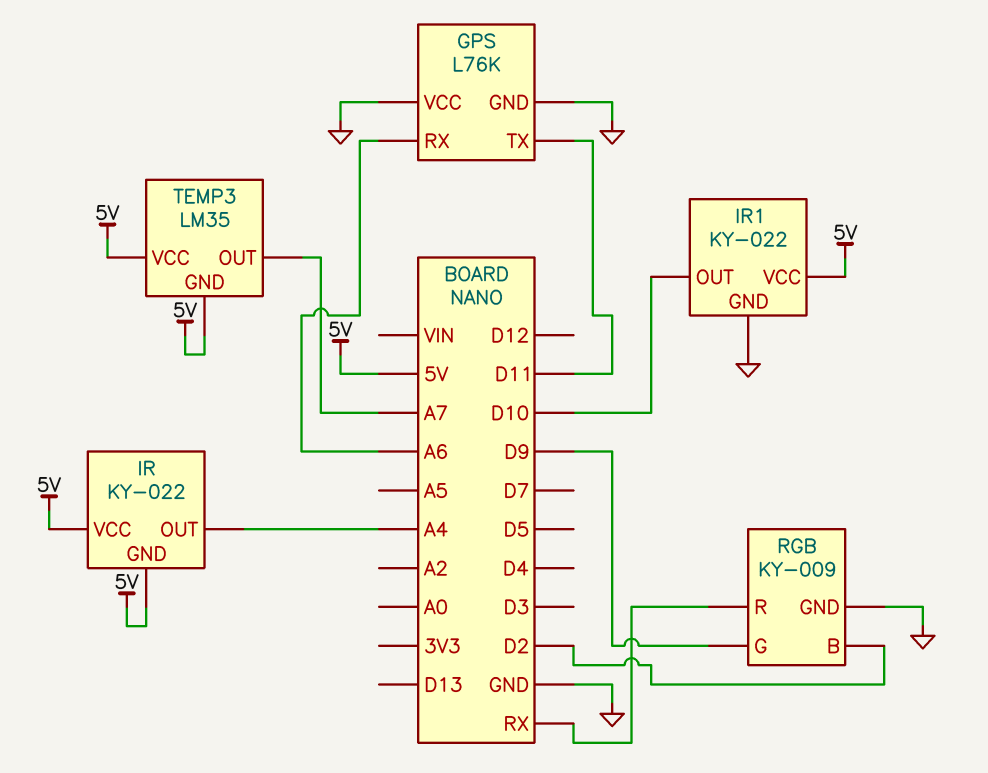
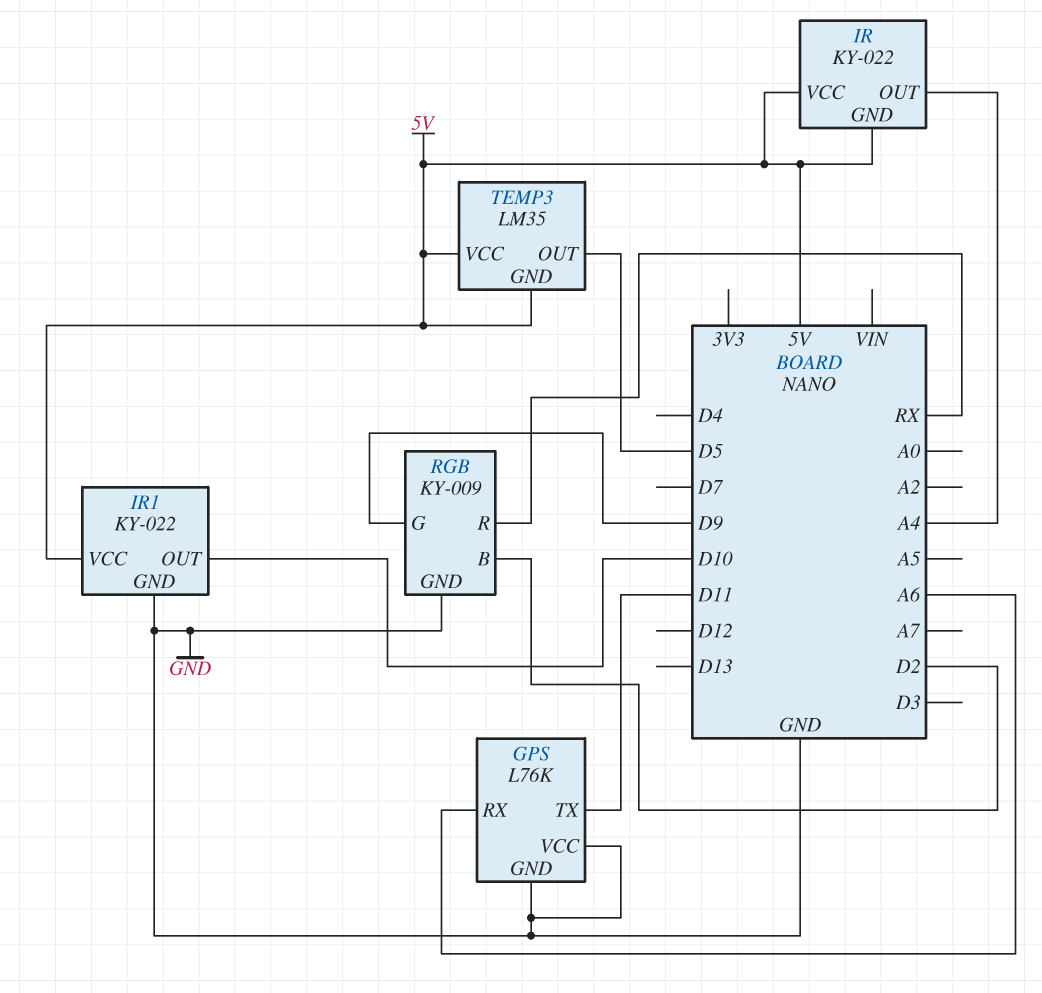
TEMP3 pin OUT: A7 -> D5

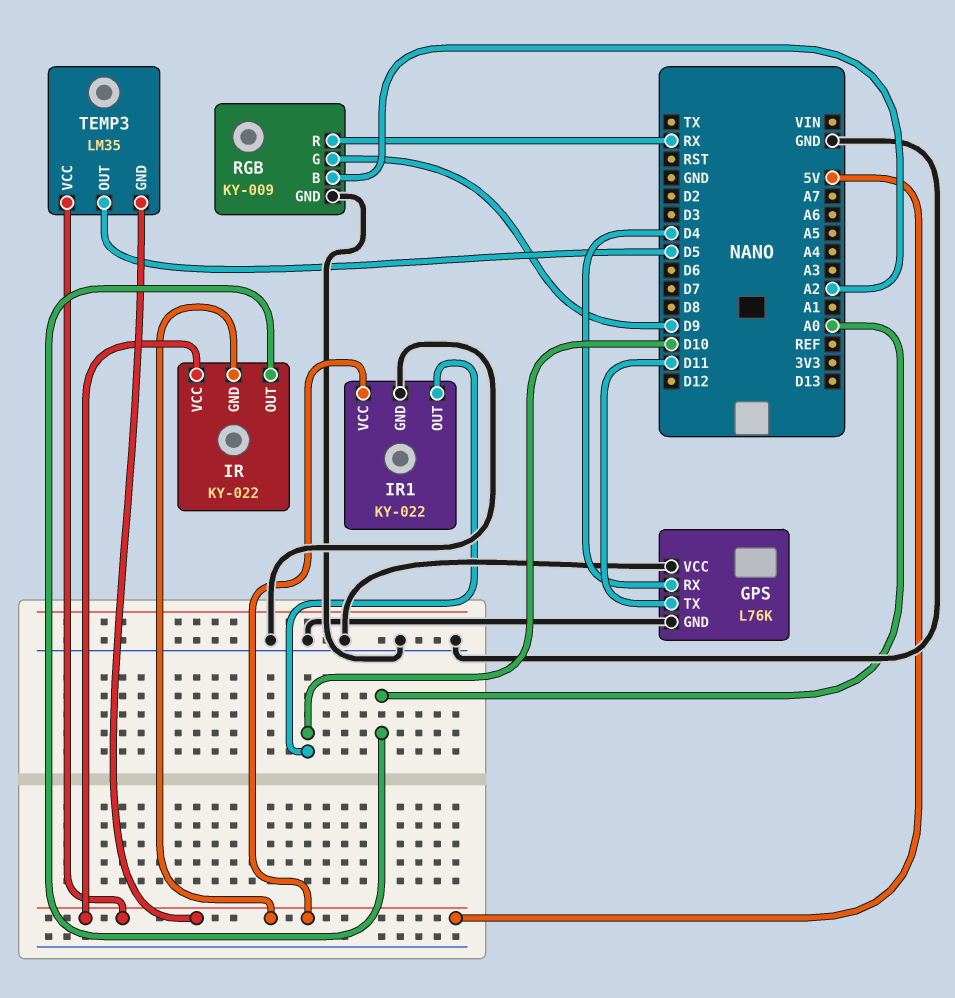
GPS pin RX: A6 -> D4
IR pin OUT: A4 -> A0
RGB pin B: D2 -> A2

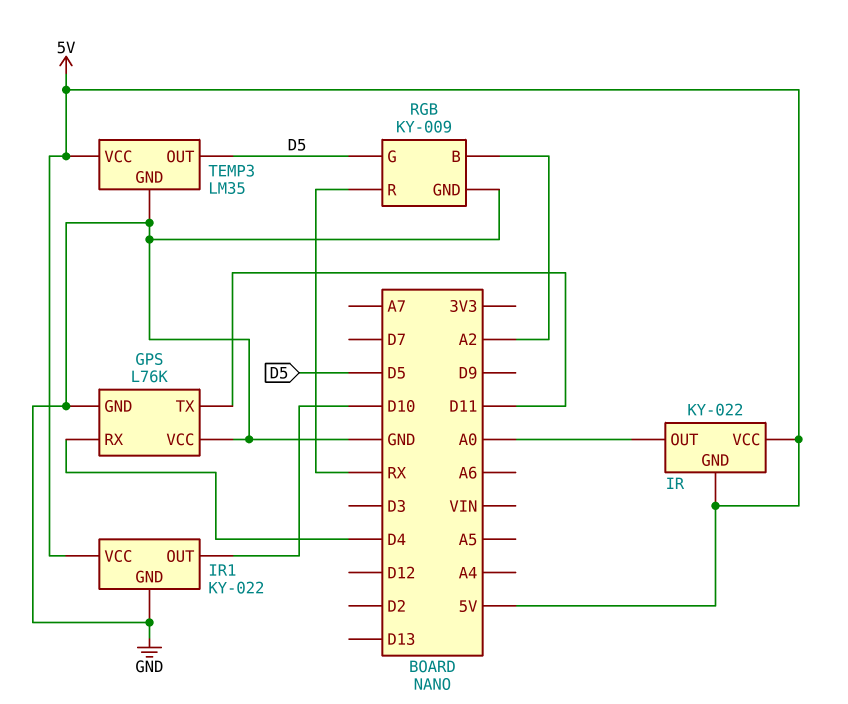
RGB pin G: D9 -> D5
TEMP3 pin GND: 5V -> GND

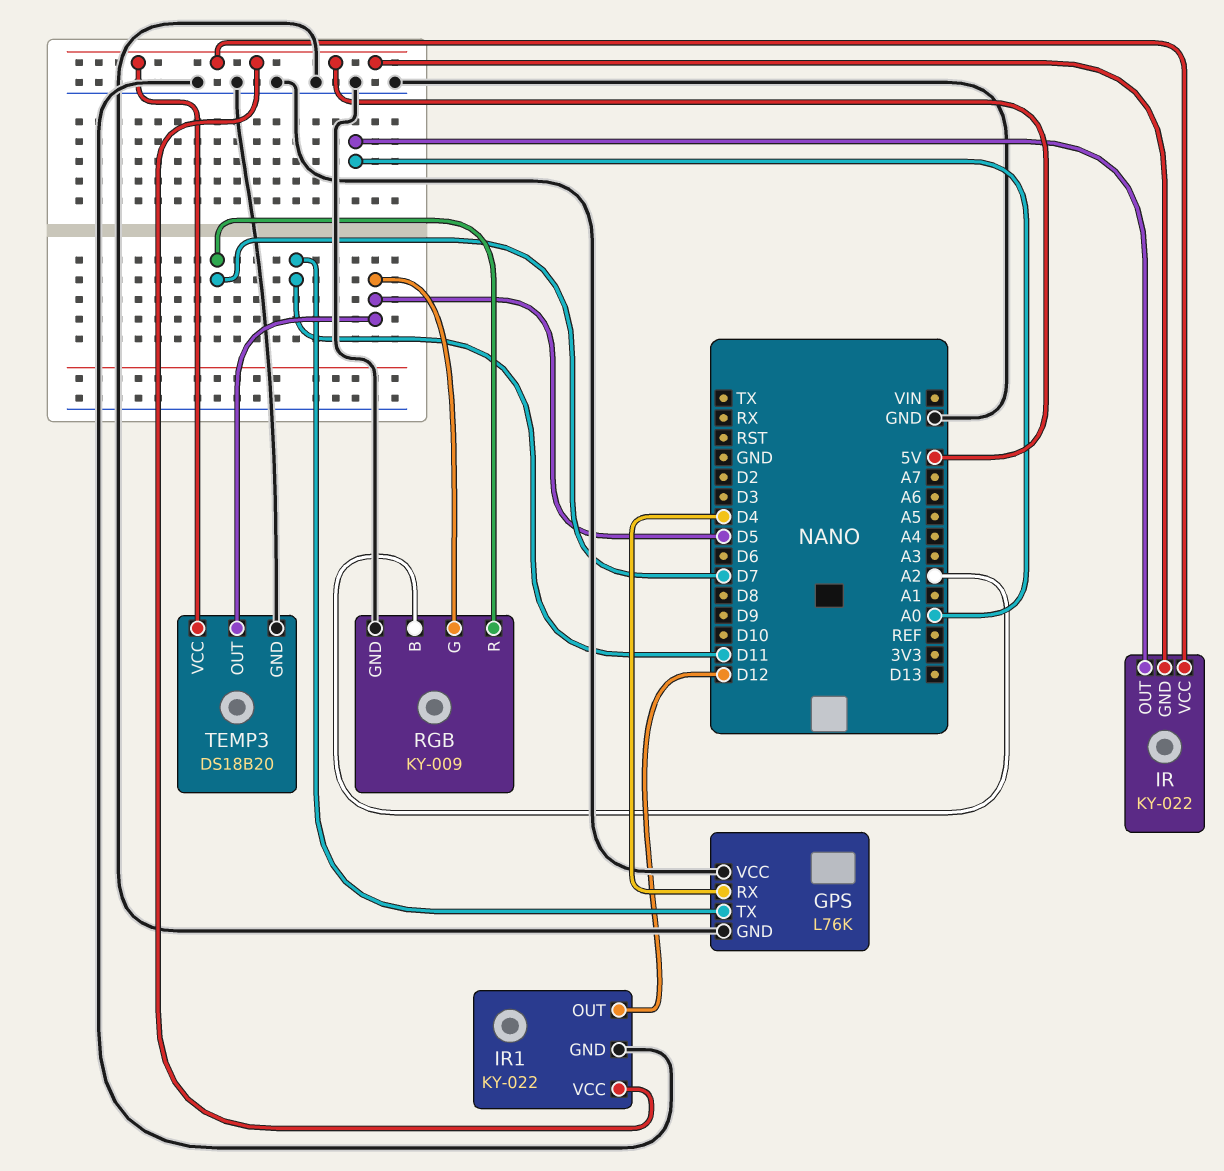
IR1 pin OUT: D10 -> D12
RGB pin R: RX -> D7
TEMP3: LM35 -> DS18B20

